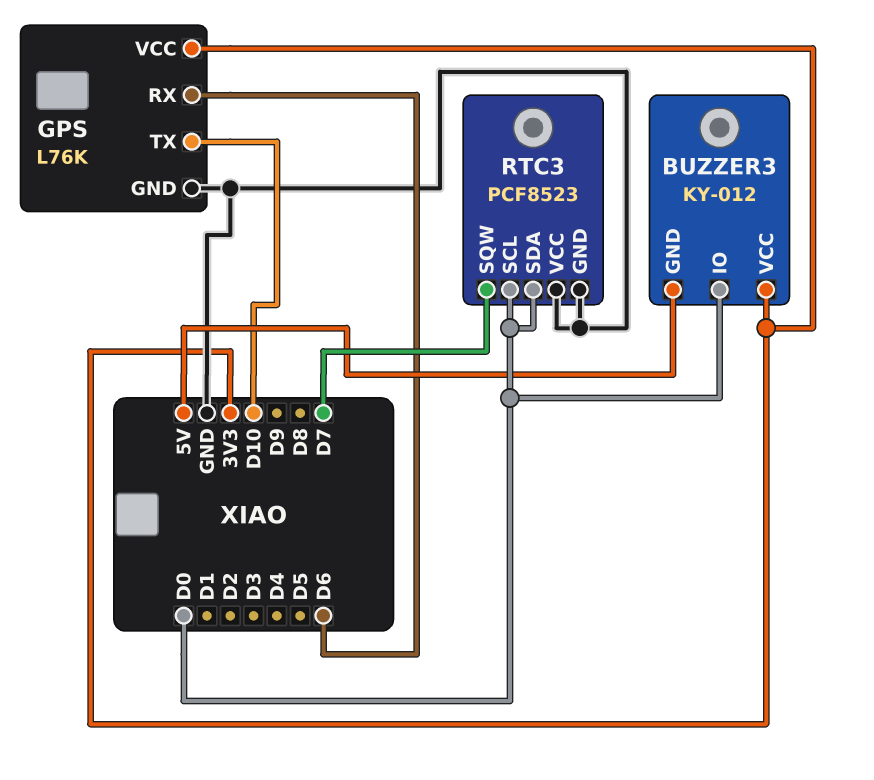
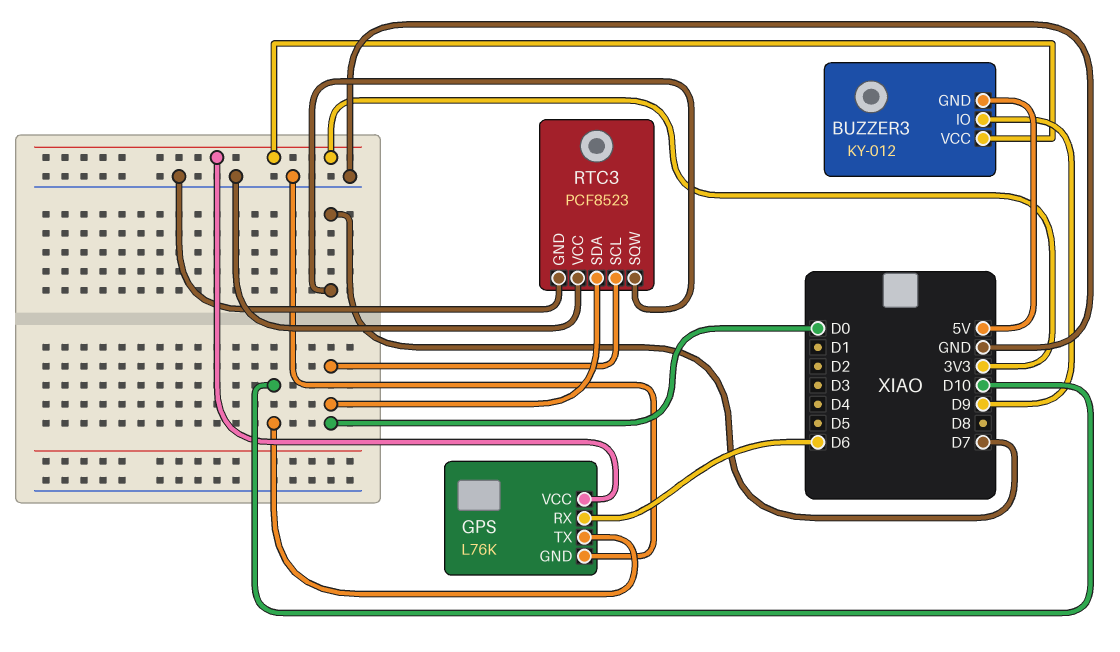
BUZZER3 pin IO: D0 -> D9

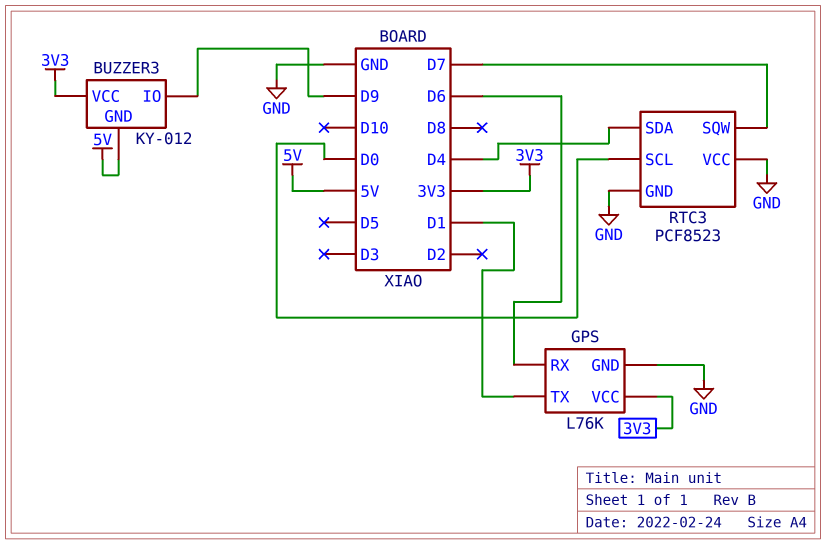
GPS pin TX: D10 -> D1
RTC3 pin SDA: D0 -> D4

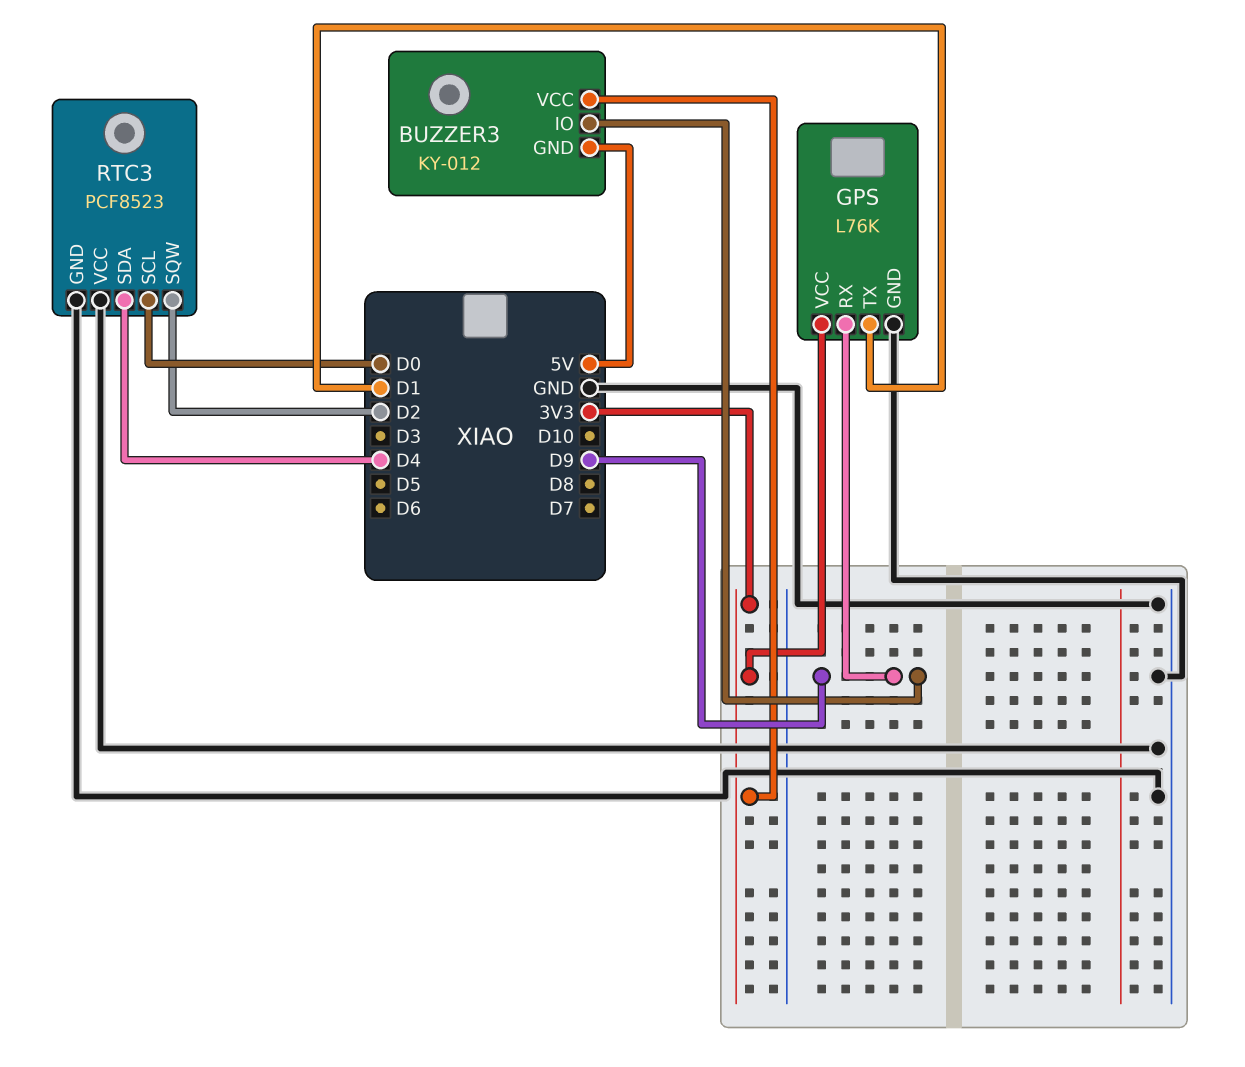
GPS pin RX: D6 -> D9
RTC3 pin SQW: D7 -> D2

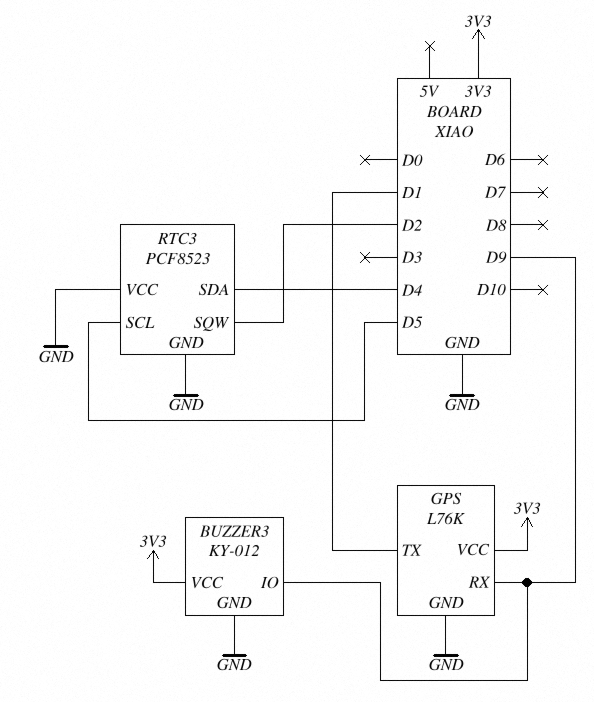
BUZZER3 pin GND: 5V -> GND
RTC3 pin SCL: D0 -> D5

